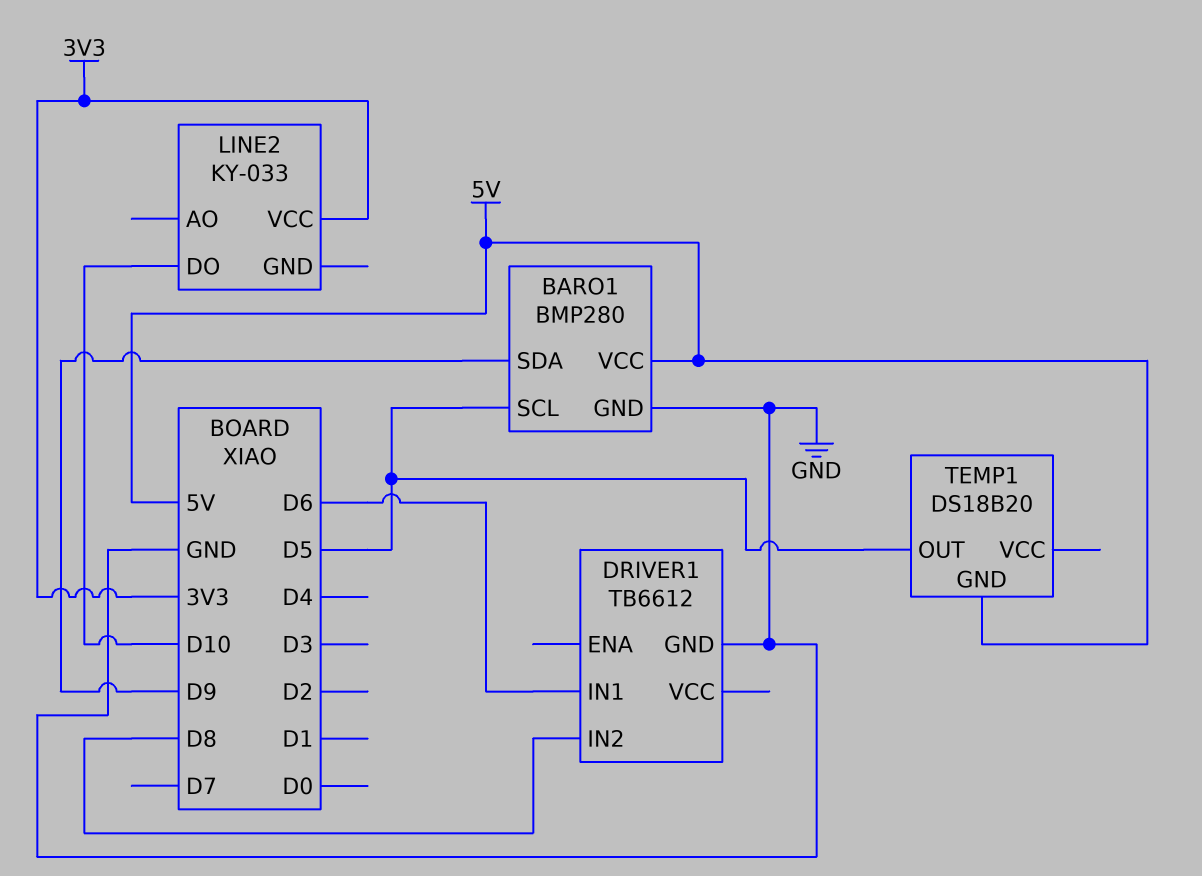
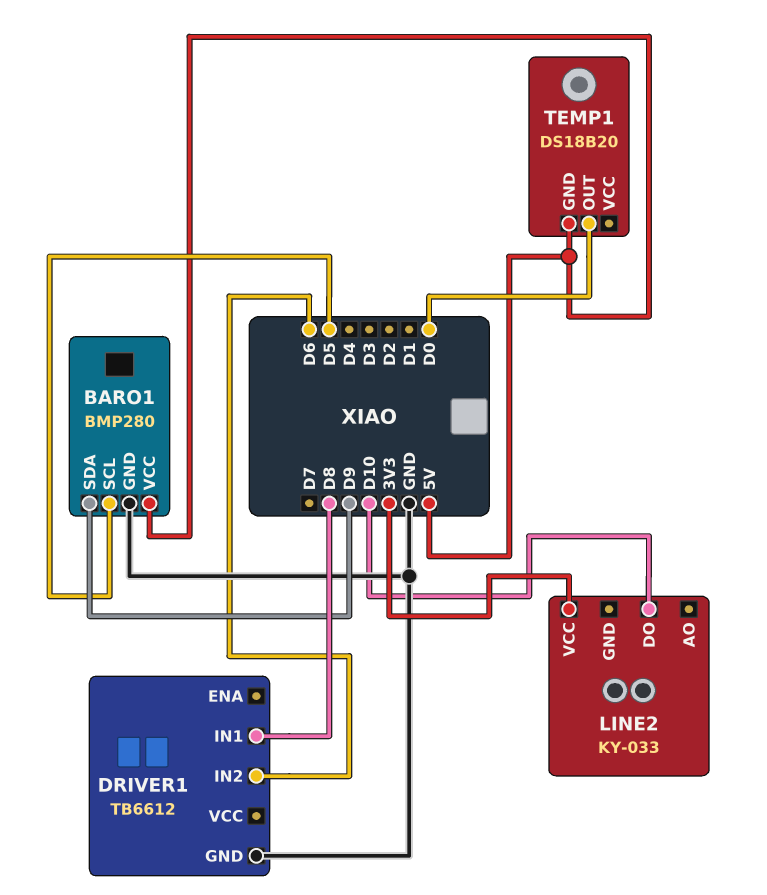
DRIVER1 pin IN1: D6 -> D8
DRIVER1 pin IN2: D8 -> D6
TEMP1 pin OUT: D5 -> D0

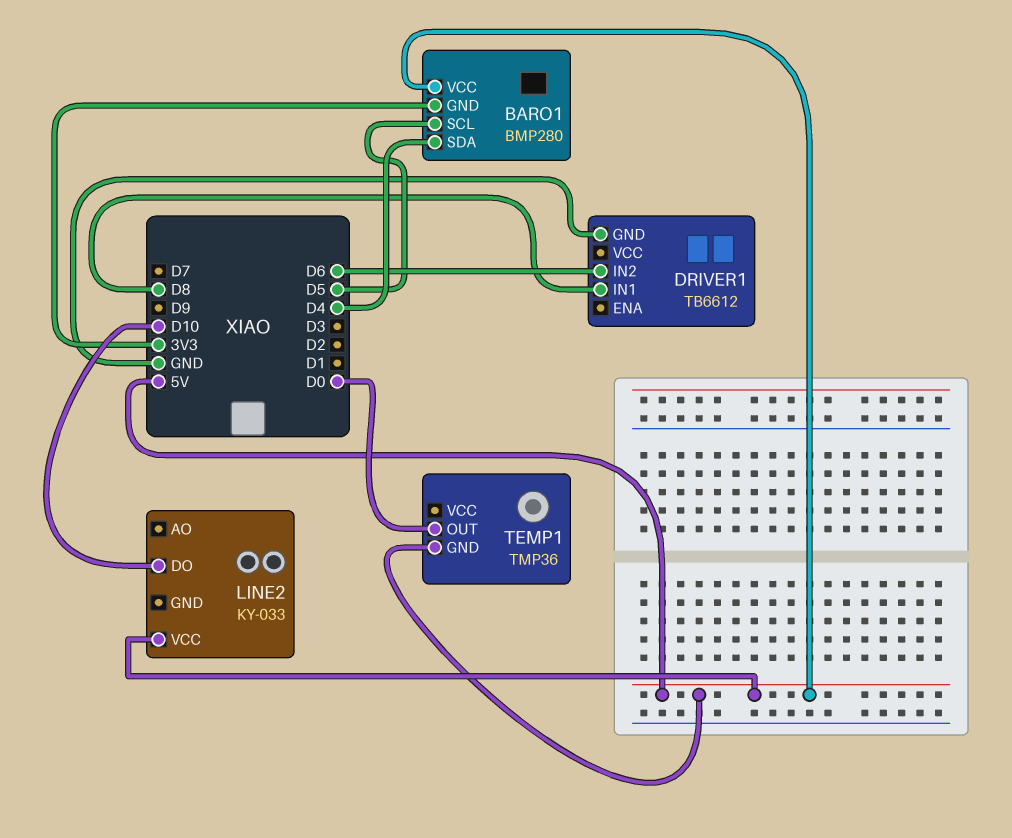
BARO1 pin GND: GND -> 3V3
BARO1 pin SDA: D9 -> D4
LINE2 pin VCC: 3V3 -> 5V
TEMP1: DS18B20 -> TMP36

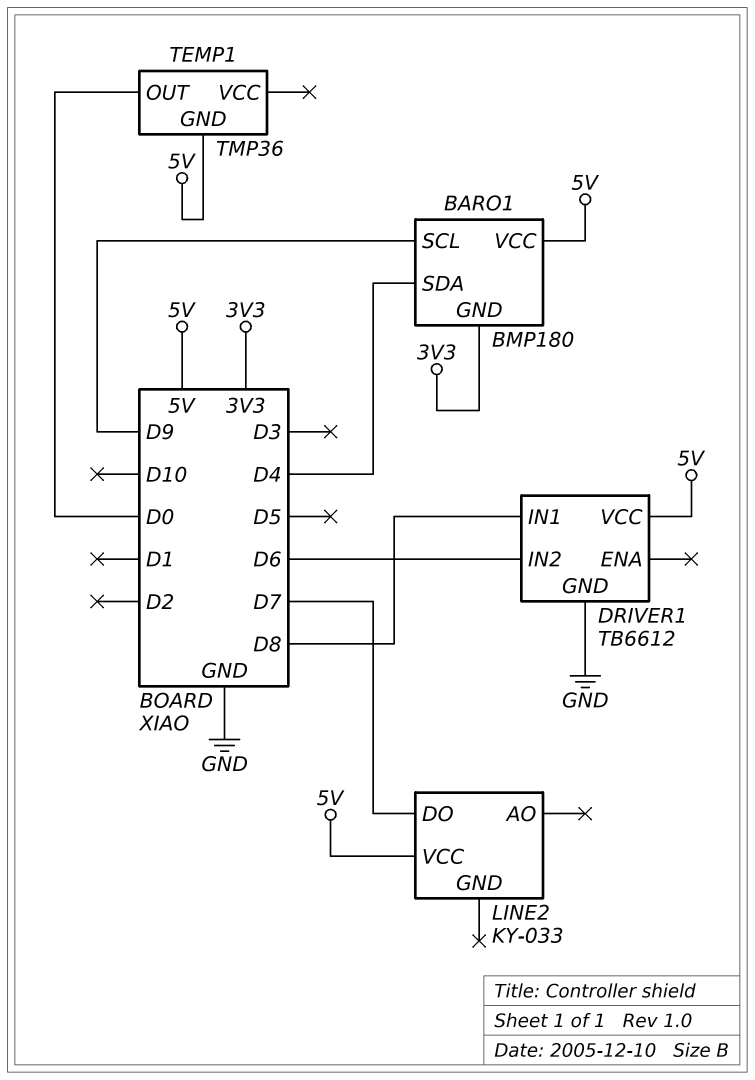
BARO1: BMP280 -> BMP180
BARO1 pin SCL: D5 -> D9
DRIVER1 pin VCC: none -> 5V
LINE2 pin DO: D10 -> D7

